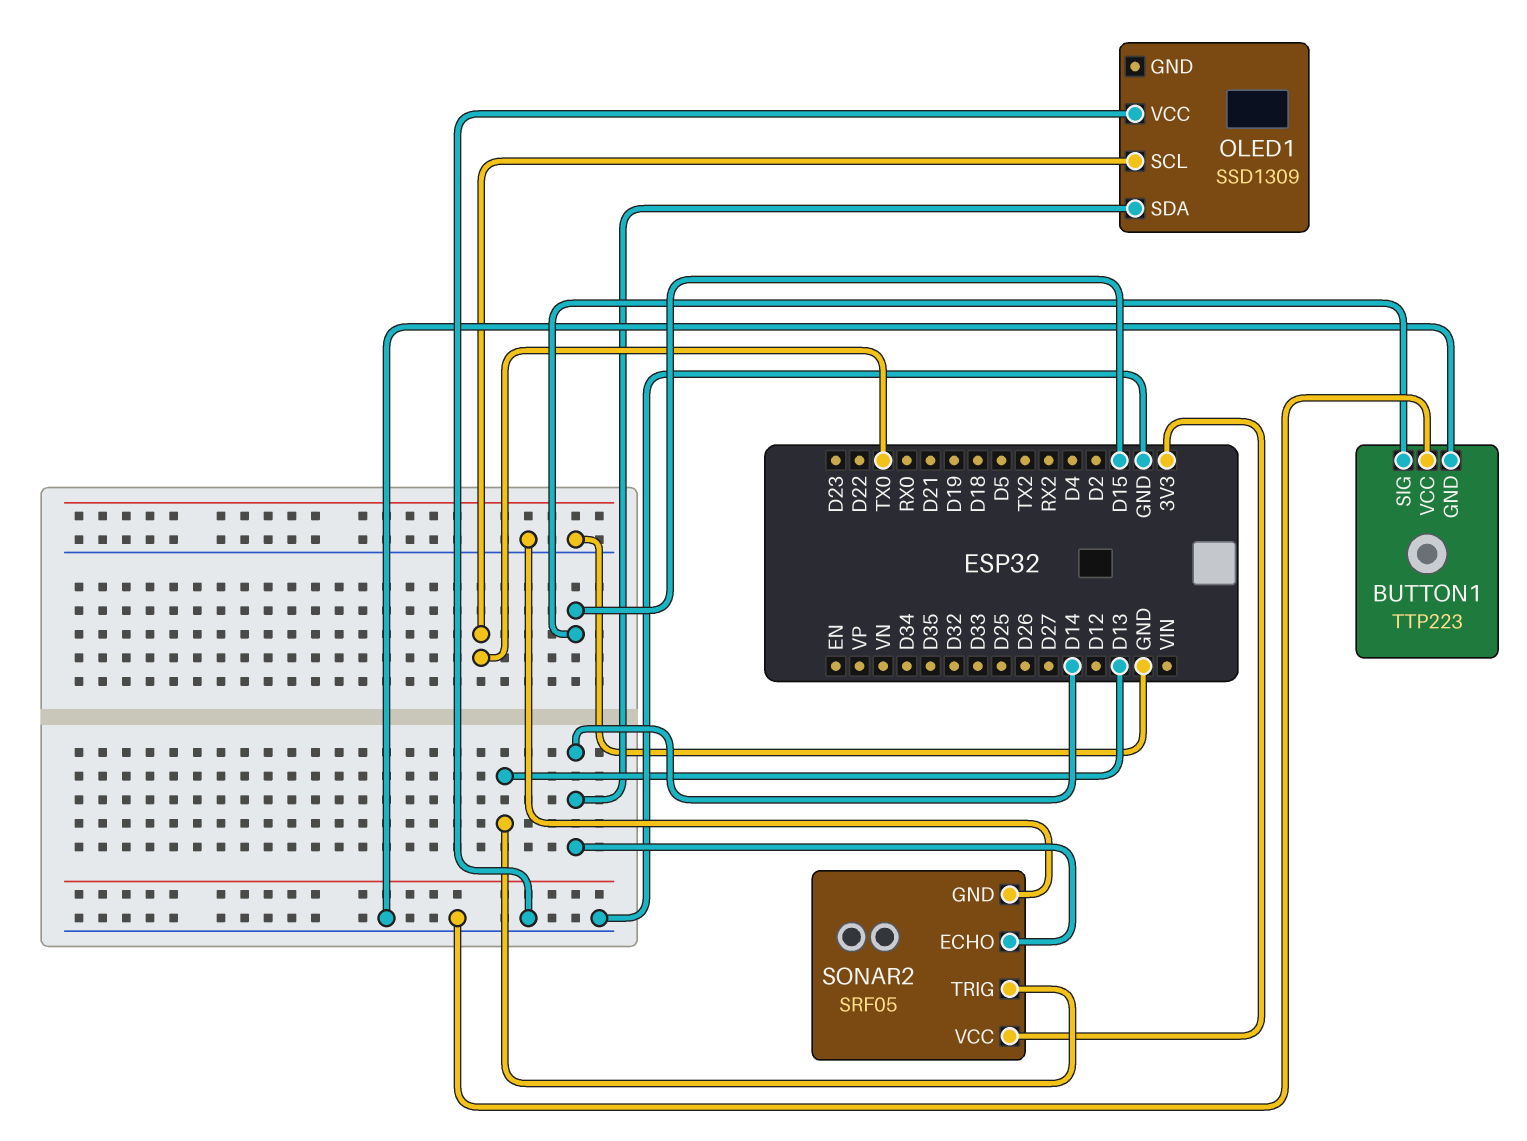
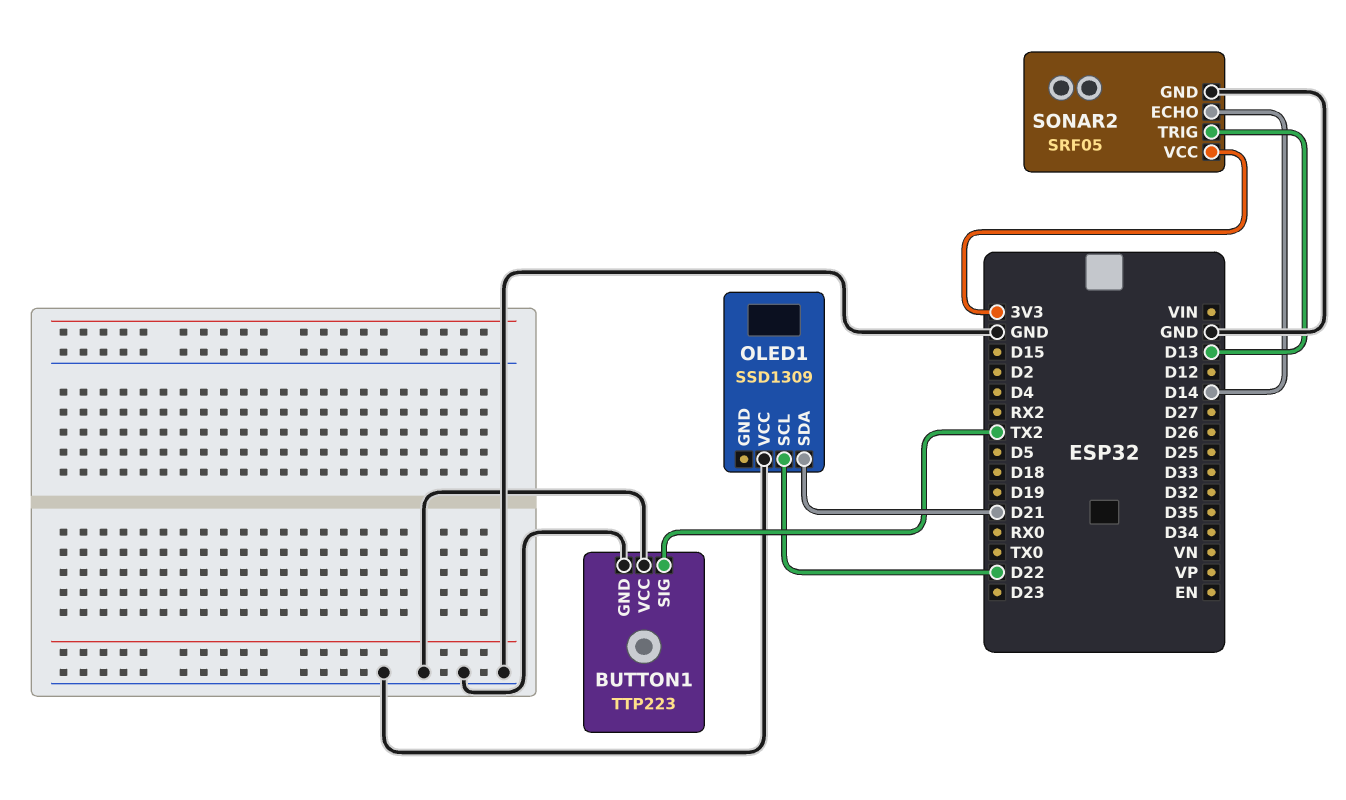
BUTTON1 pin SIG: D15 -> TX2
OLED1 pin SCL: TX0 -> D22
OLED1 pin SDA: D14 -> D21

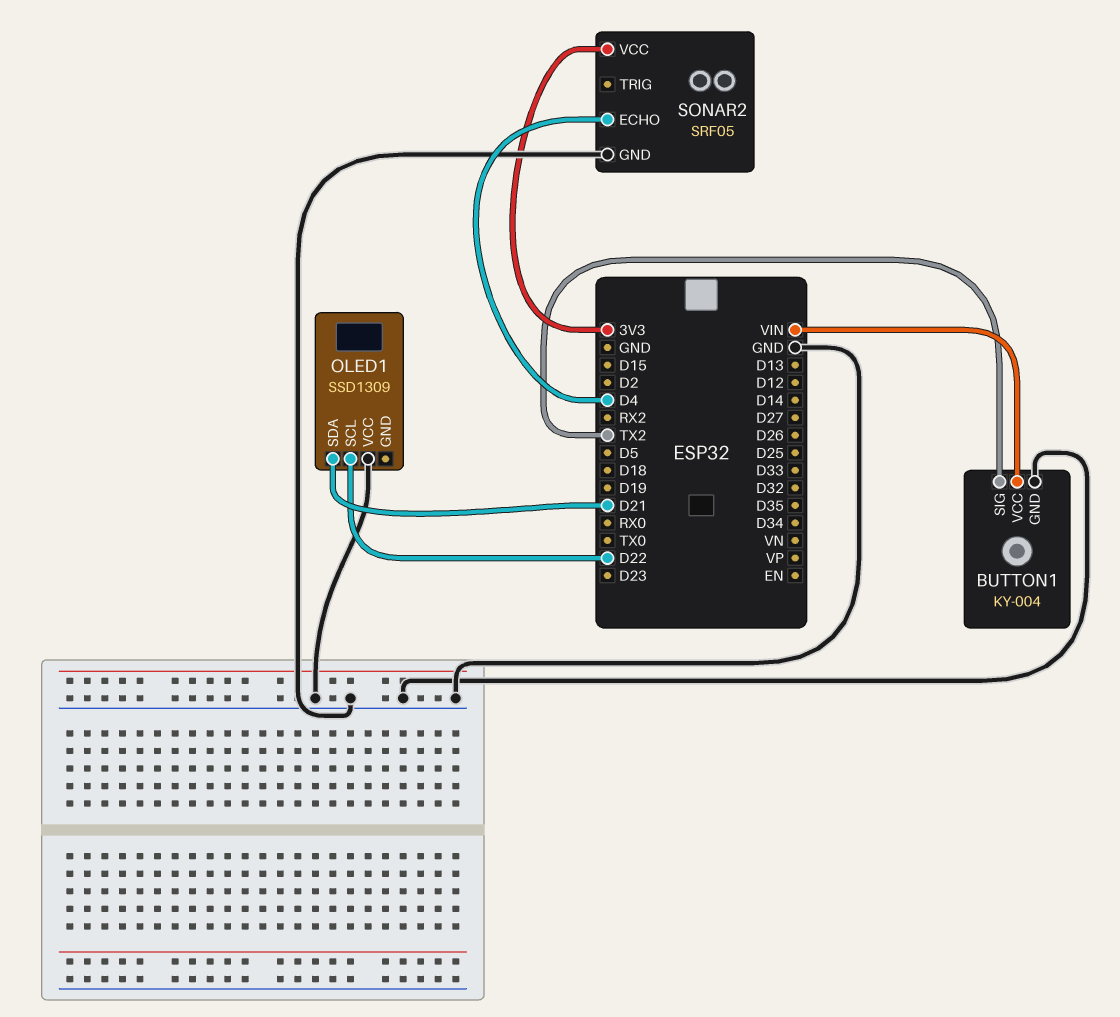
BUTTON1: TTP223 -> KY-004
BUTTON1 pin VCC: GND -> VIN
SONAR2 pin ECHO: D14 -> D4
SONAR2 pin TRIG: D13 -> none

